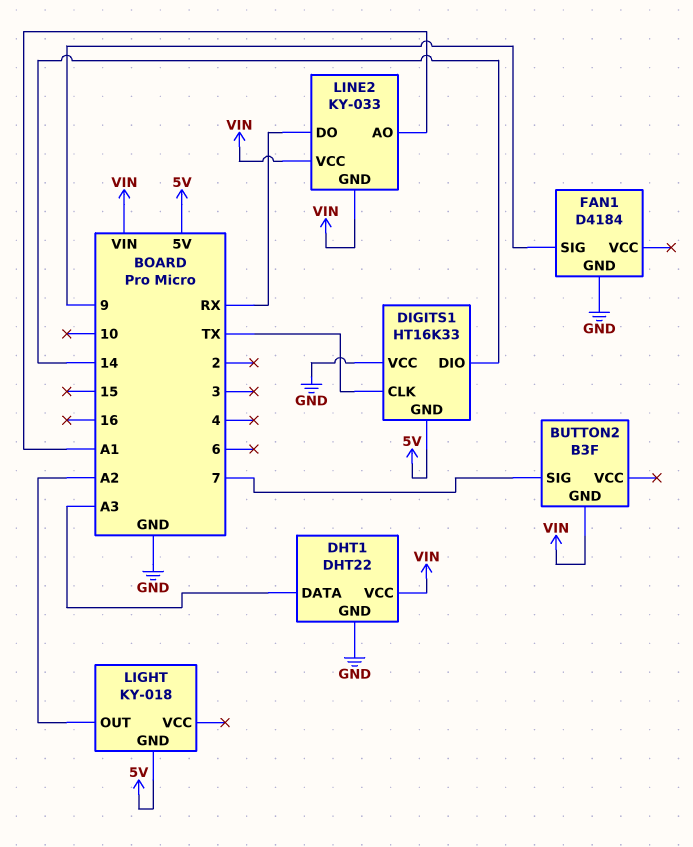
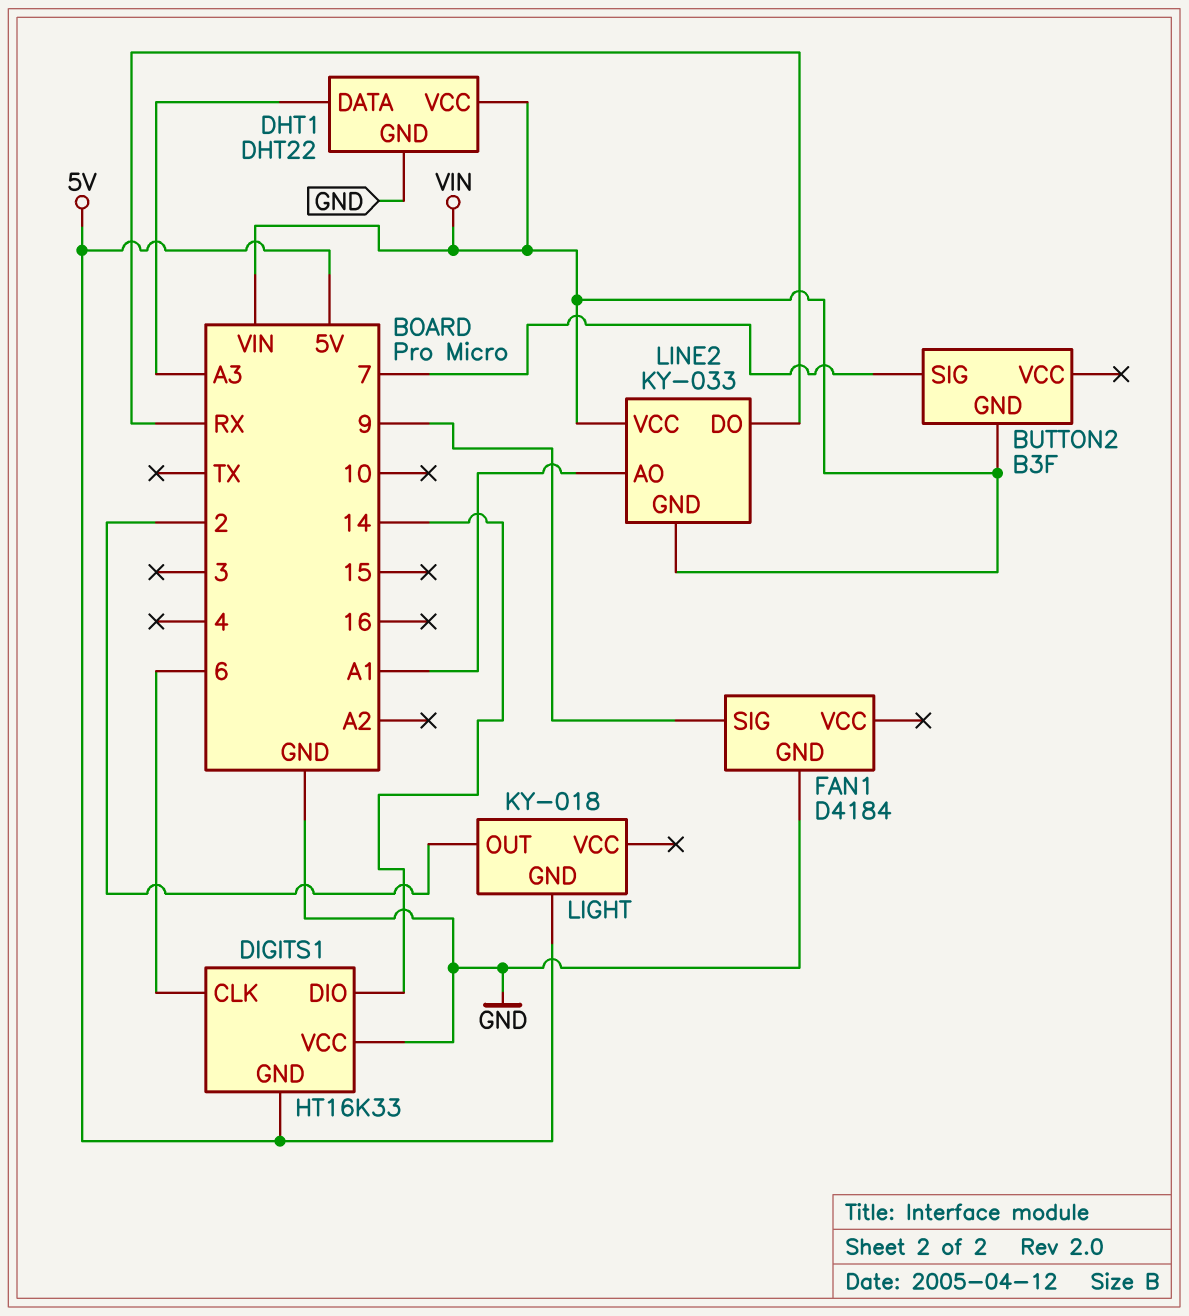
DIGITS1 pin CLK: TX -> 6
LIGHT pin OUT: A2 -> 2

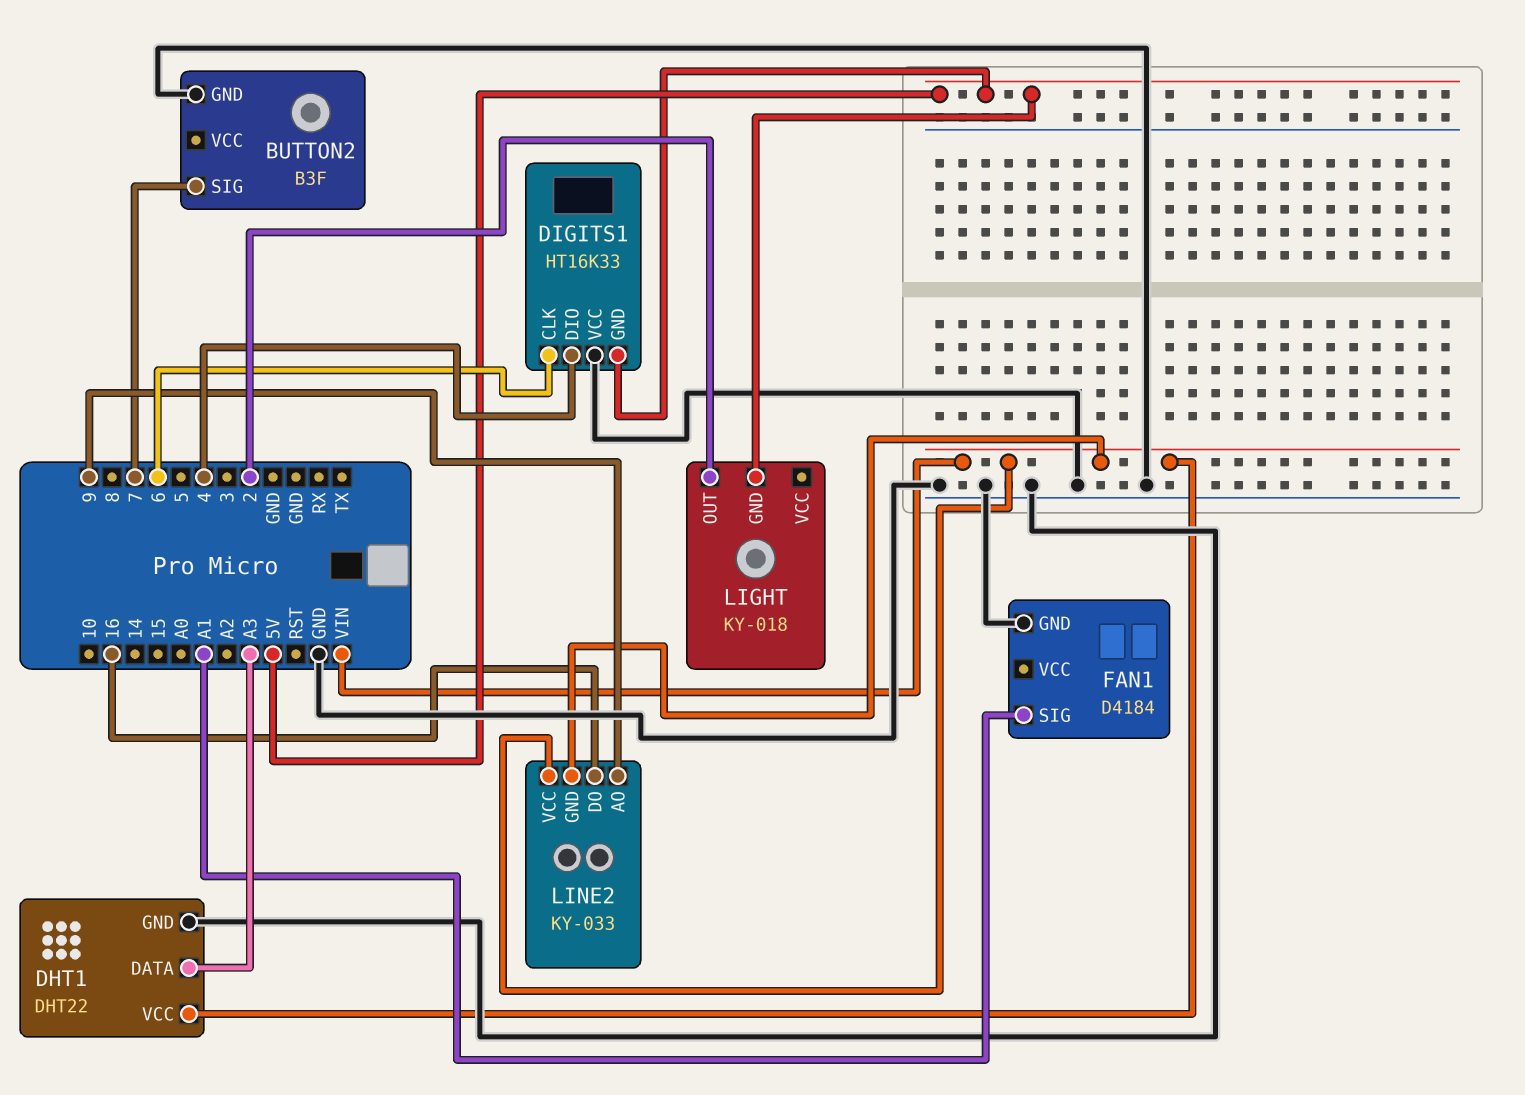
BUTTON2 pin GND: VIN -> GND
DIGITS1 pin DIO: 14 -> 4
FAN1 pin SIG: 9 -> A1
LINE2 pin AO: A1 -> 9
LINE2 pin DO: RX -> 16

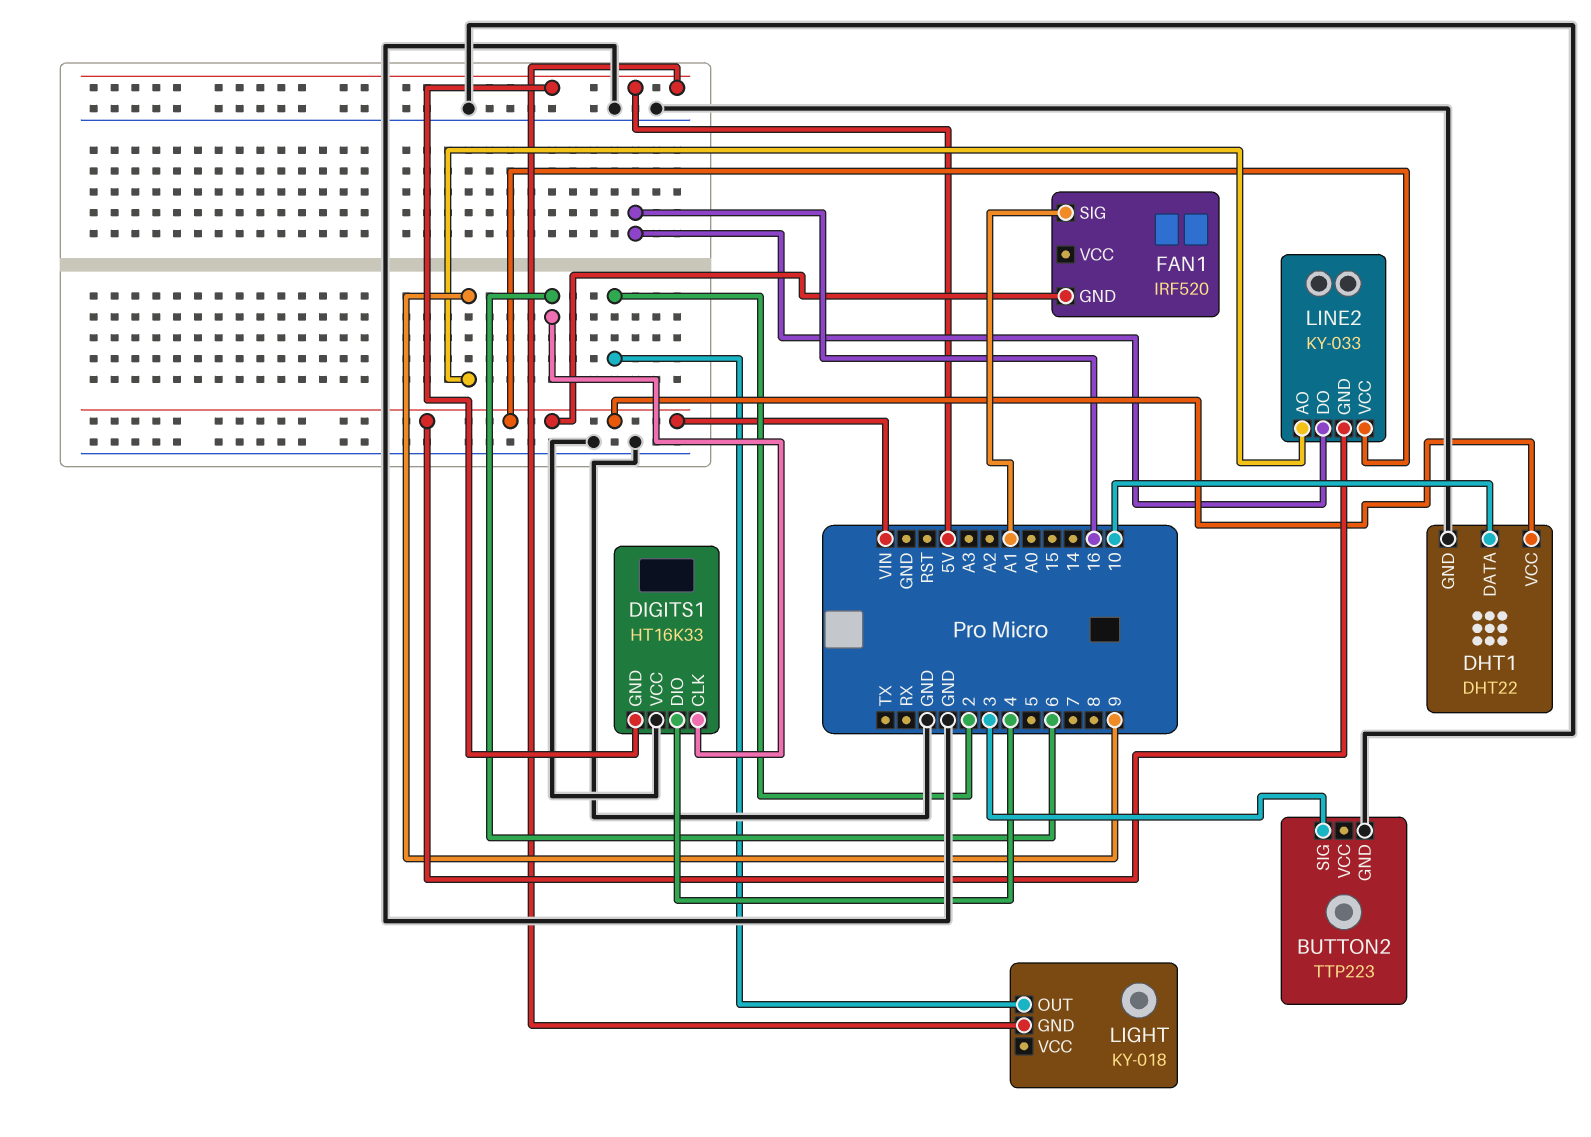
BUTTON2: B3F -> TTP223
BUTTON2 pin SIG: 7 -> 3
DHT1 pin DATA: A3 -> 10
FAN1: D4184 -> IRF520
FAN1 pin GND: GND -> VIN

